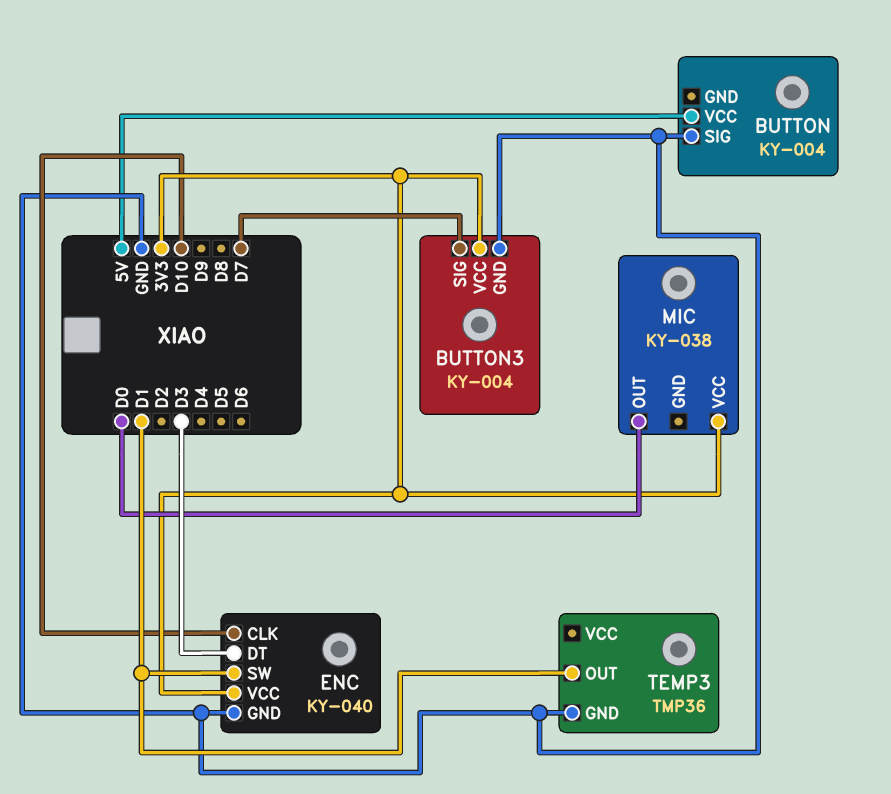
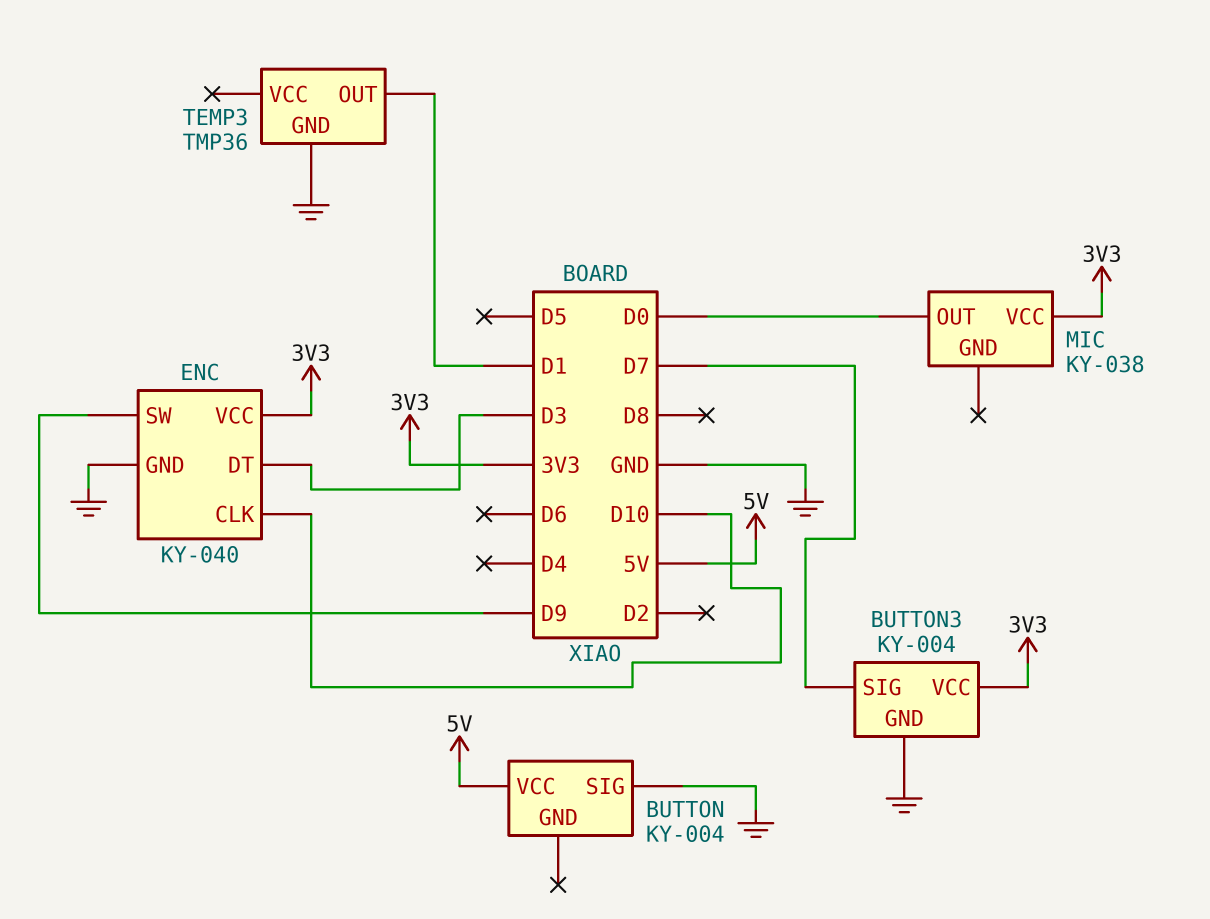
ENC pin SW: D1 -> D9

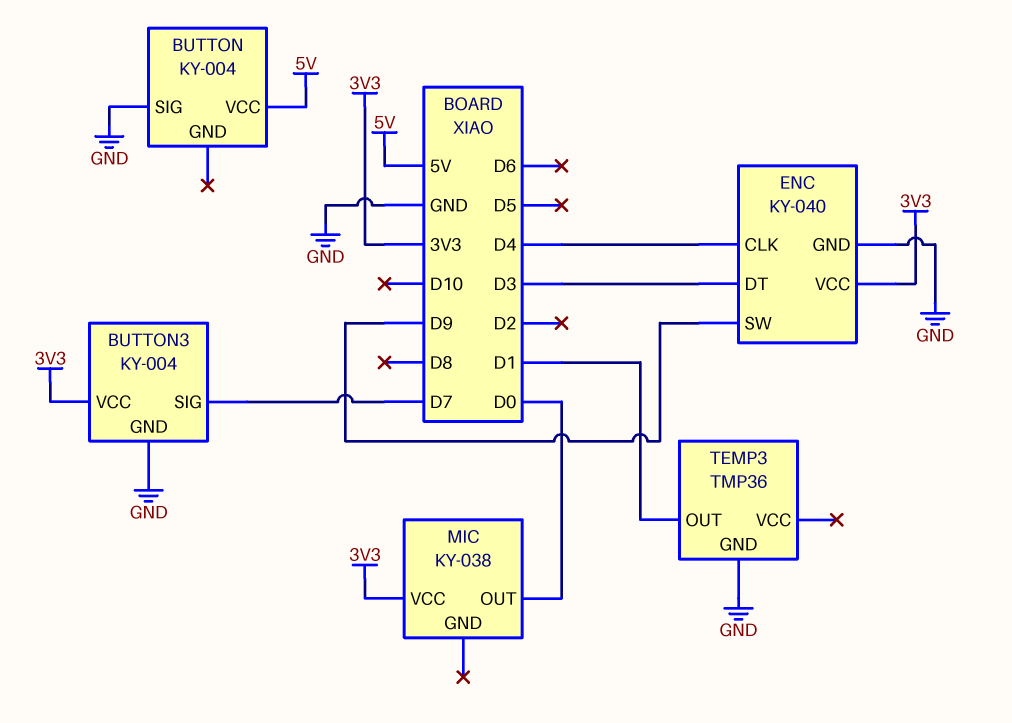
ENC pin CLK: D10 -> D4

